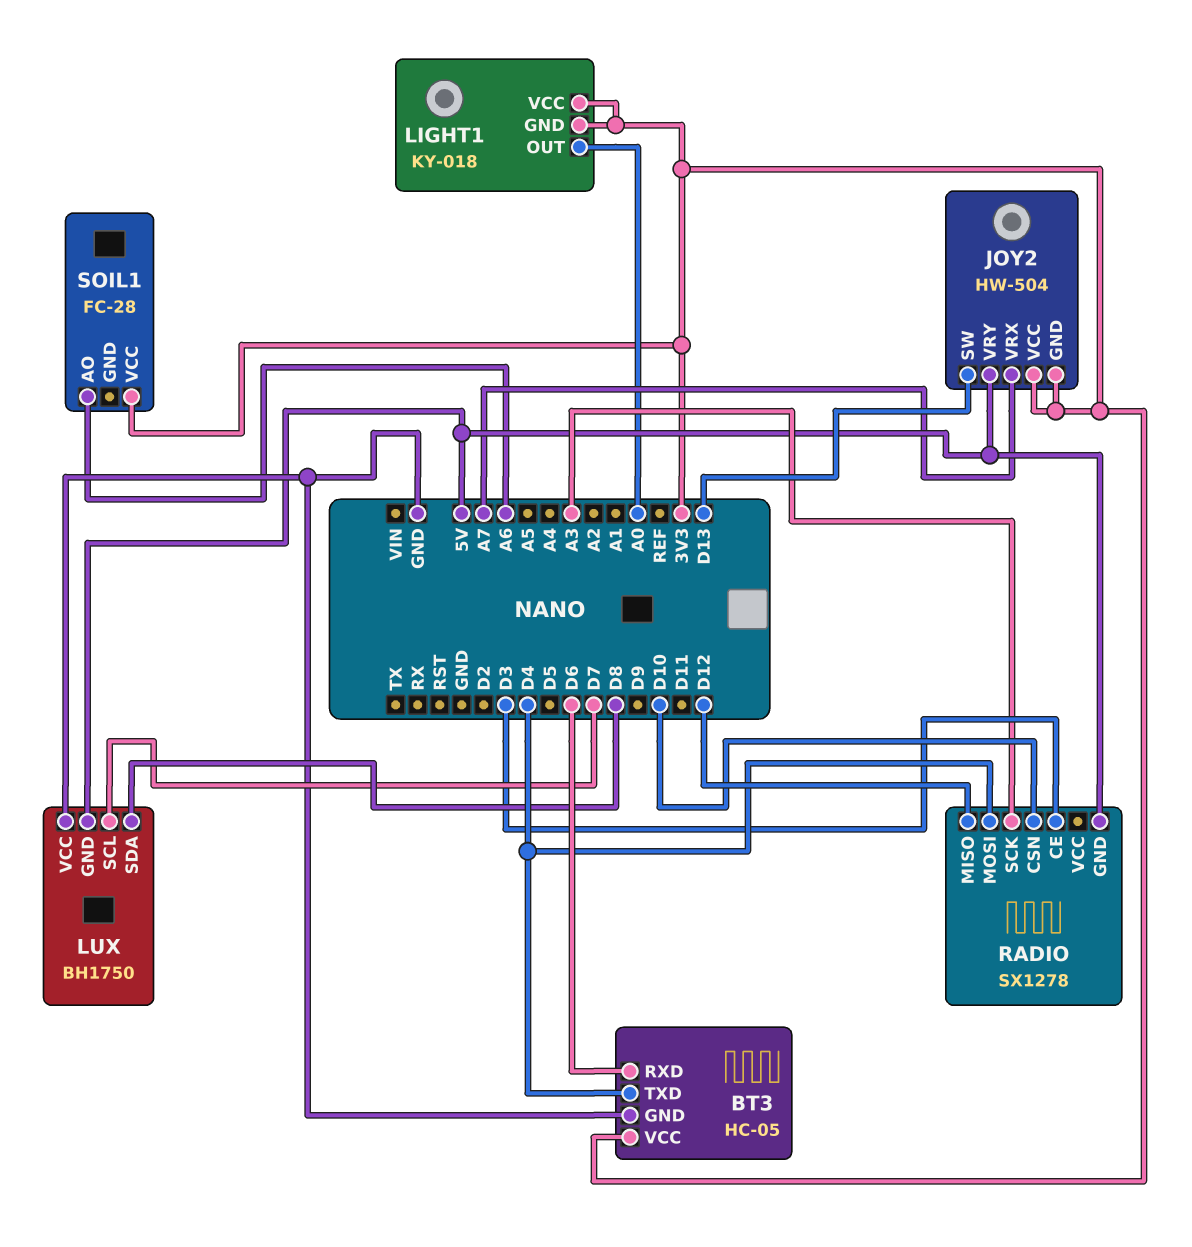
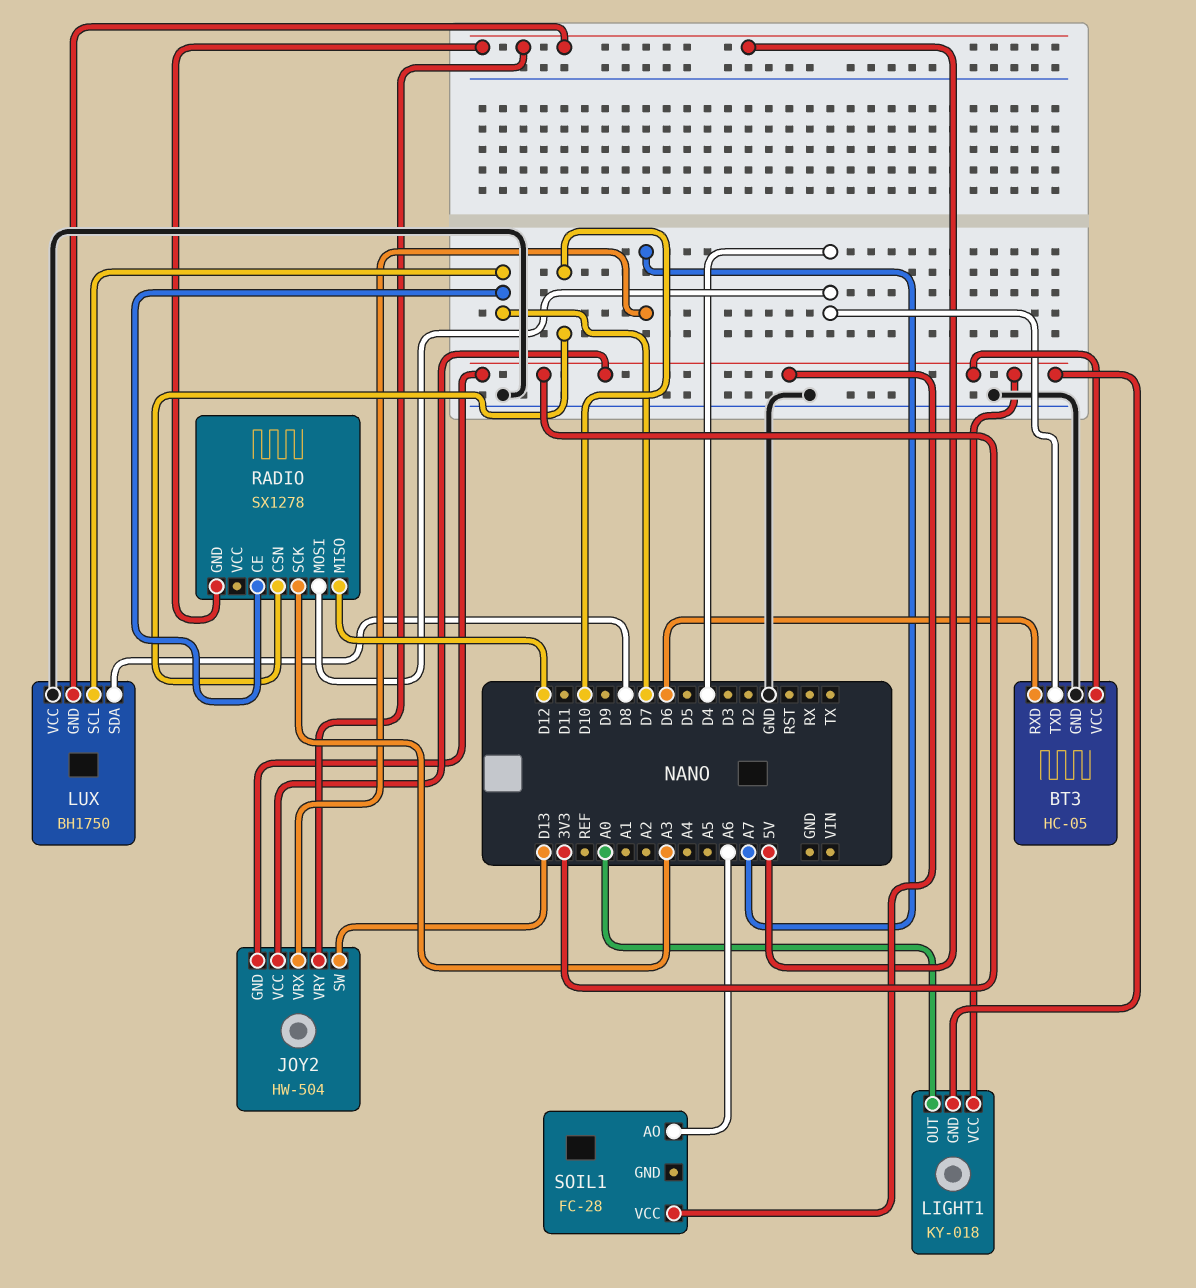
RADIO pin CE: D3 -> D7

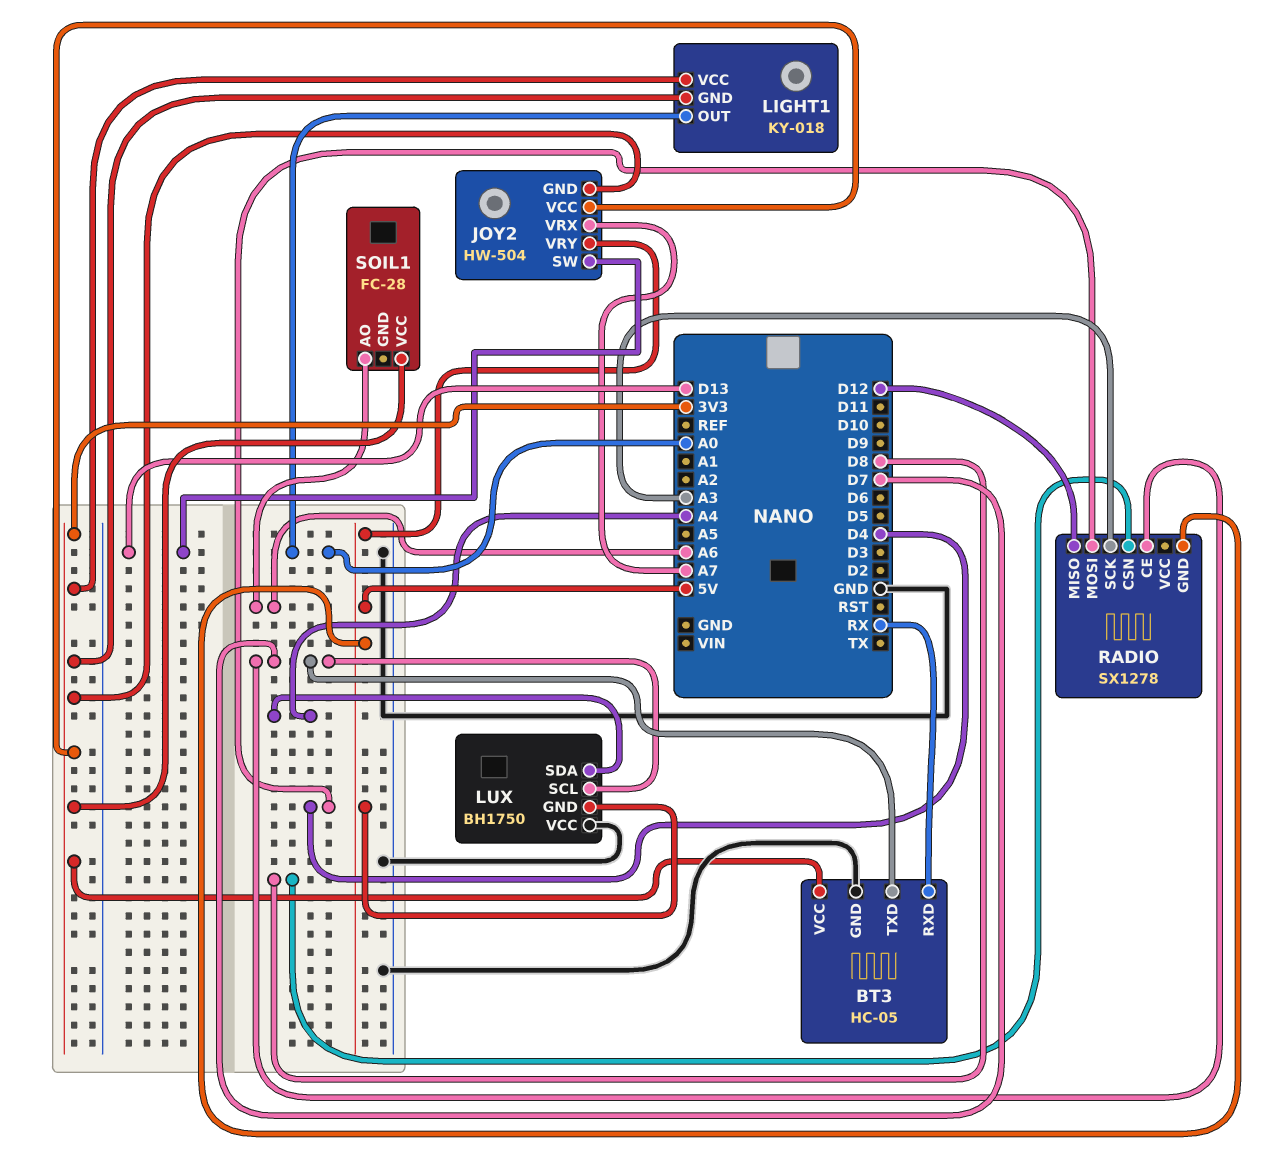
BT3 pin RXD: D6 -> RX
BT3 pin TXD: D4 -> D7
LUX pin SDA: D8 -> A4
RADIO pin CSN: D10 -> D8

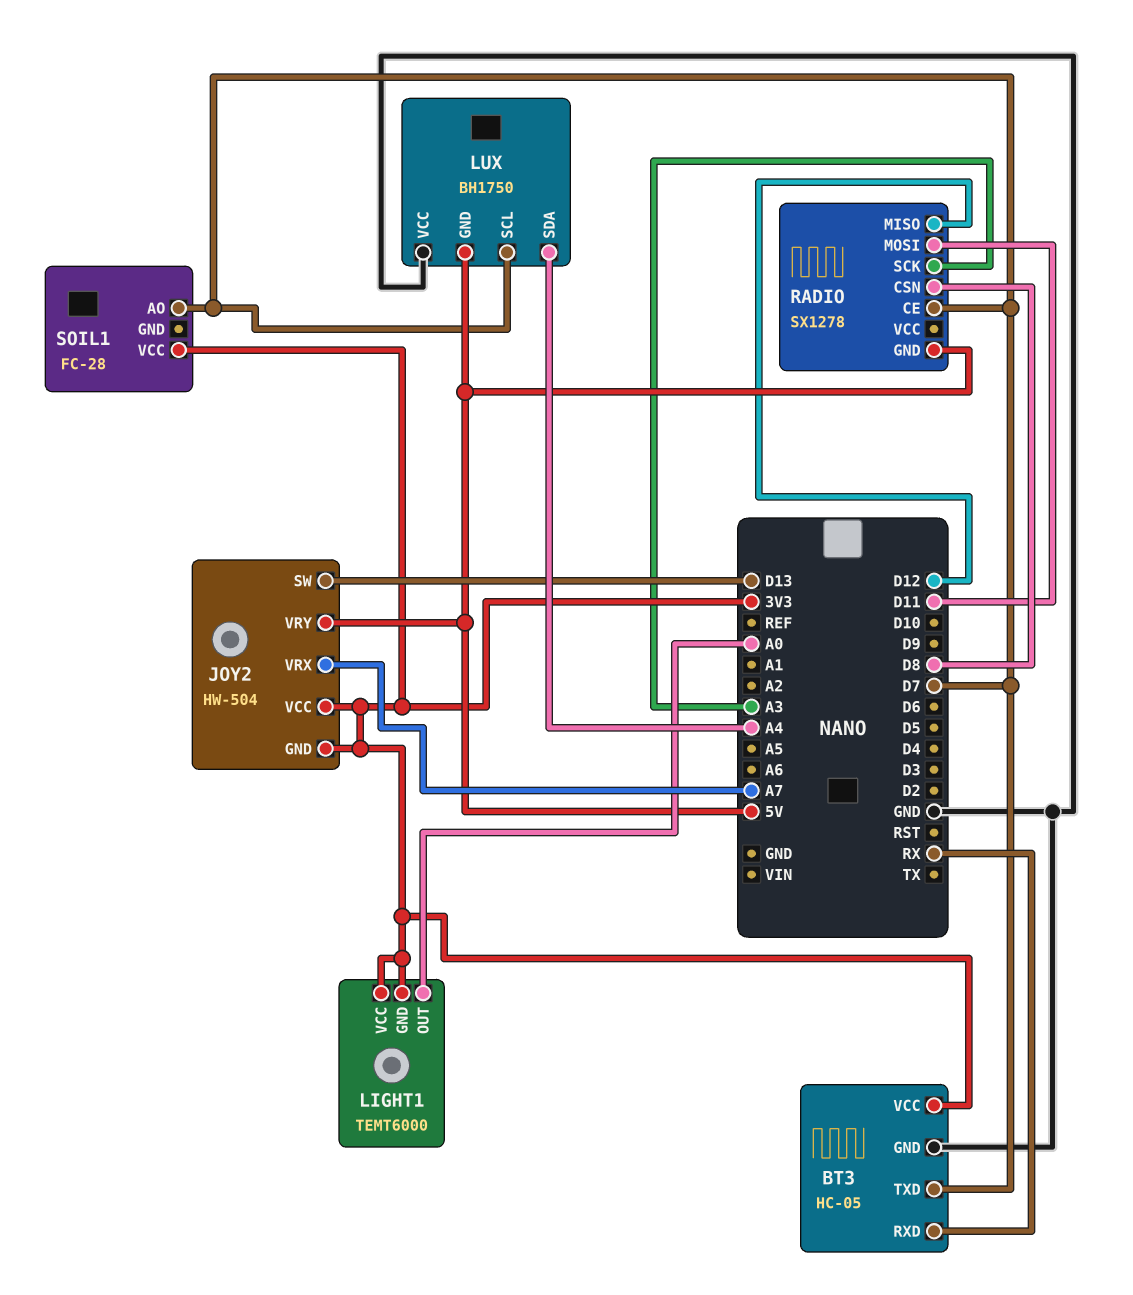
LIGHT1: KY-018 -> TEMT6000
RADIO pin MOSI: D4 -> D11
SOIL1 pin AO: A6 -> D7

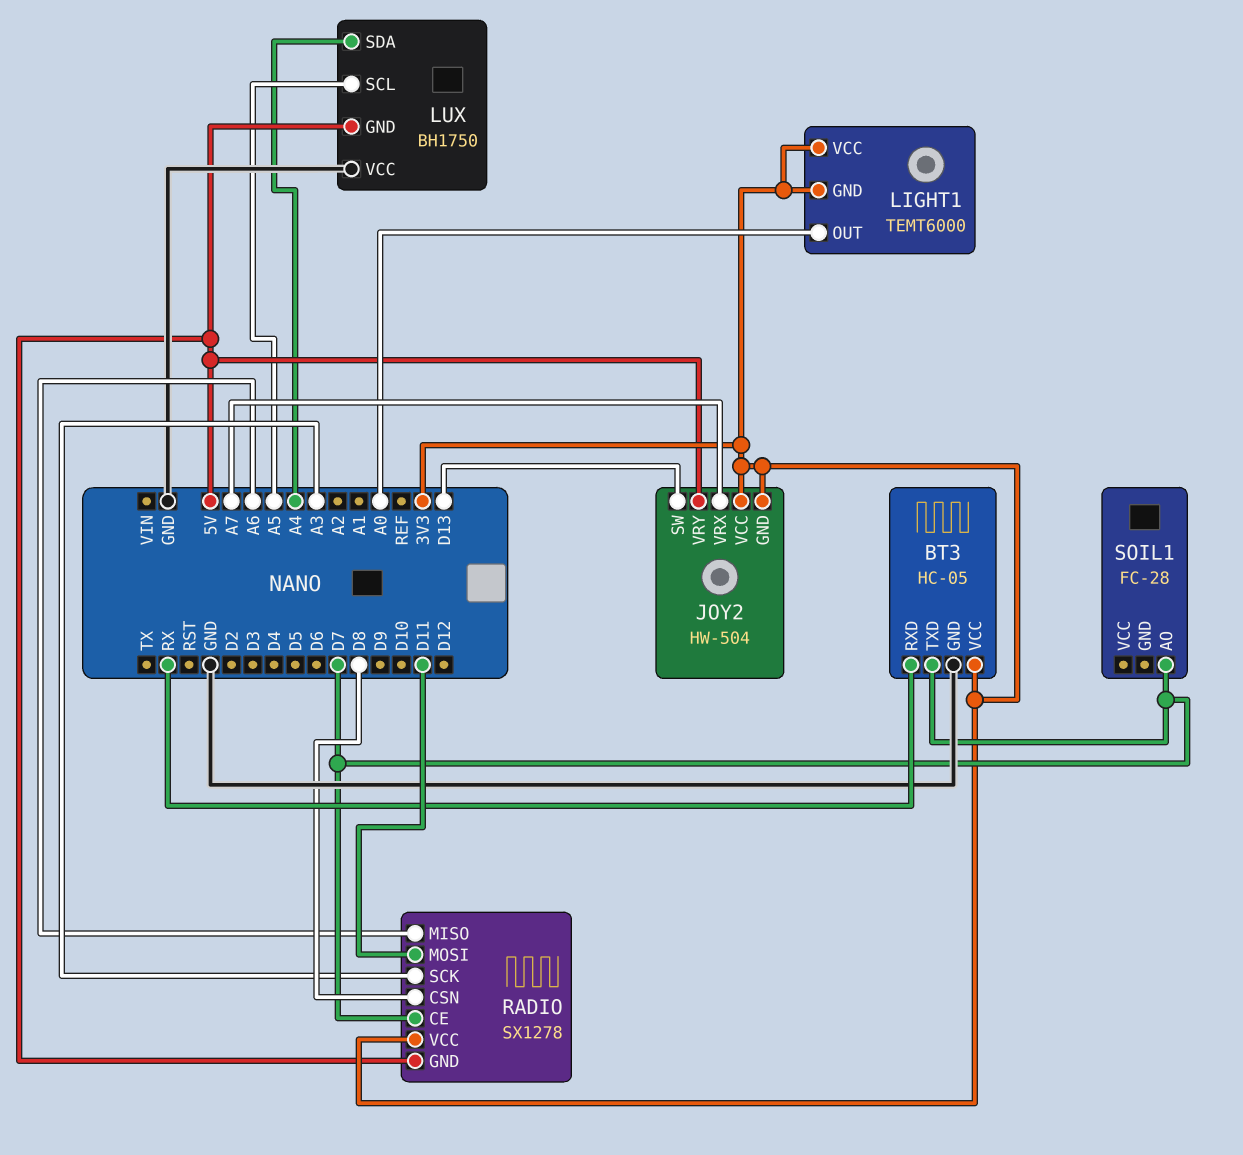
LUX pin SCL: D7 -> A5
RADIO pin MISO: D12 -> A6
RADIO pin VCC: none -> 3V3
SOIL1 pin VCC: 3V3 -> none

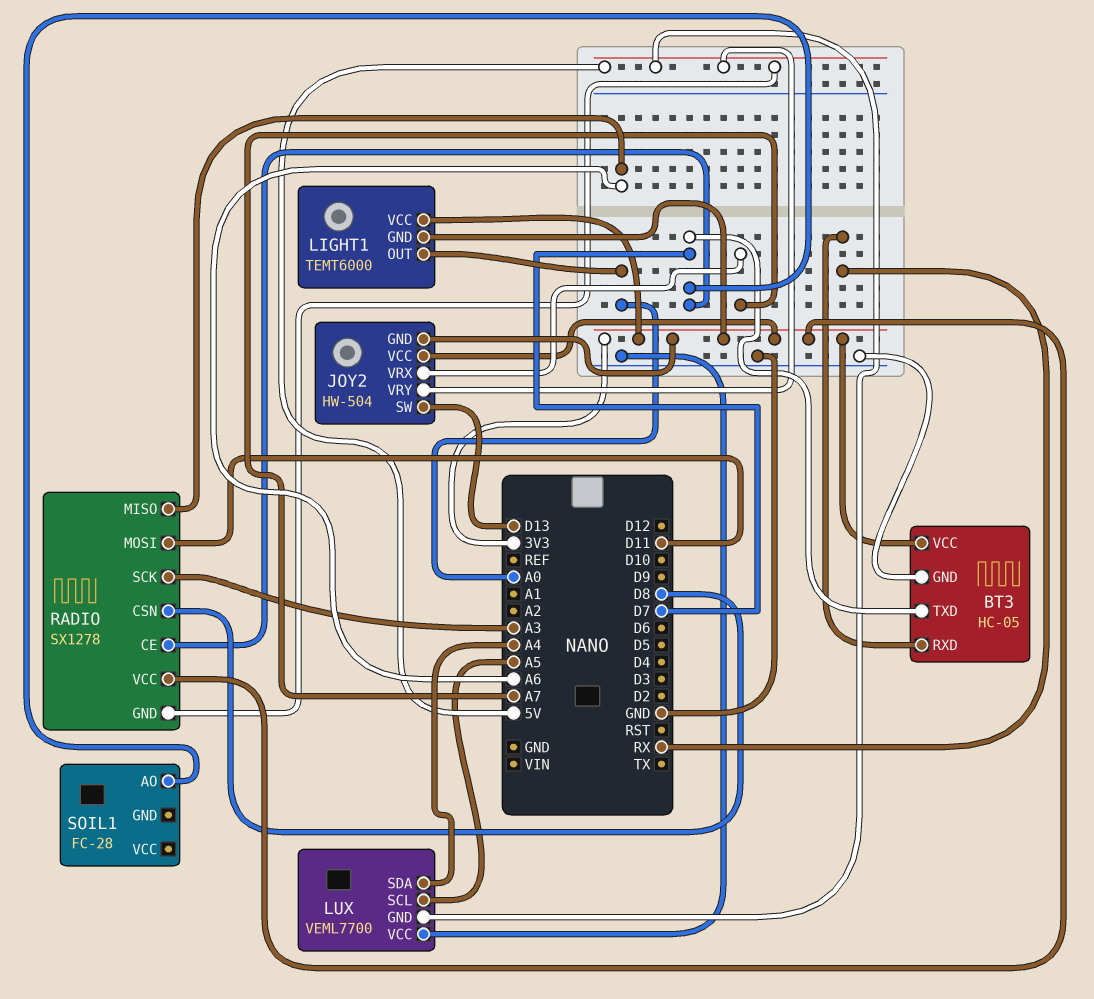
LUX: BH1750 -> VEML7700

